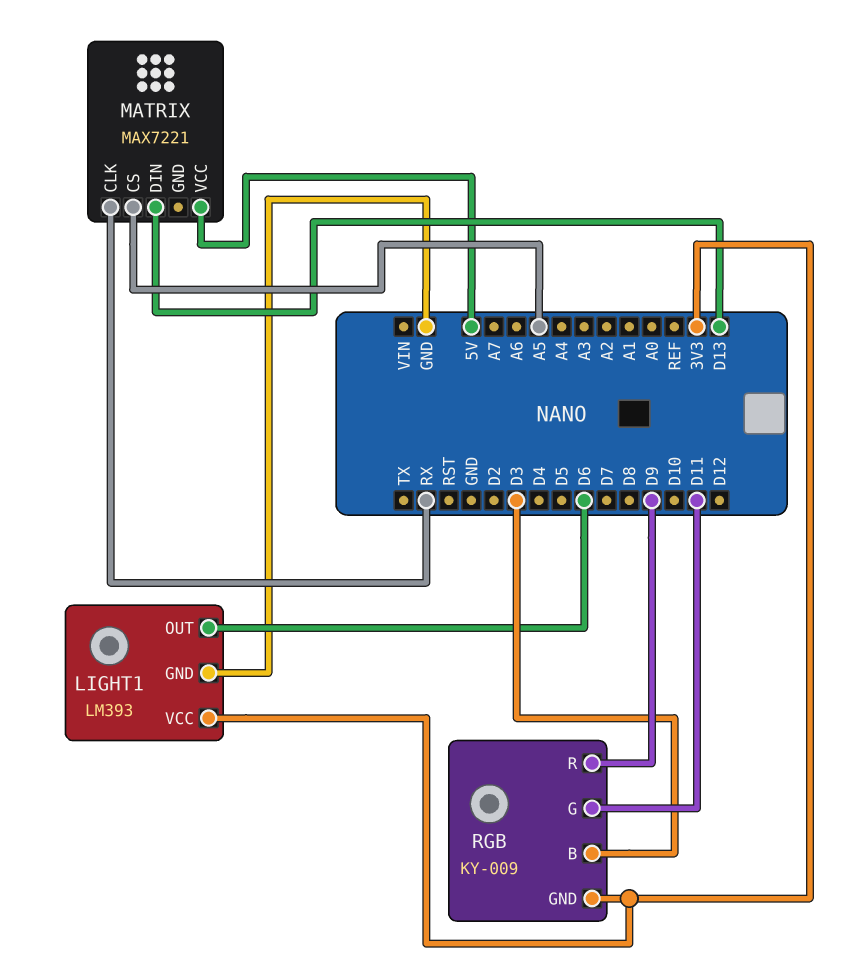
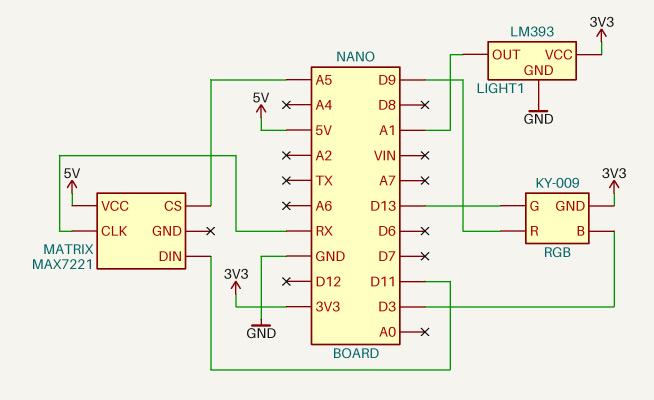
LIGHT1 pin OUT: D6 -> A1
MATRIX pin DIN: D13 -> D11
RGB pin G: D11 -> D13

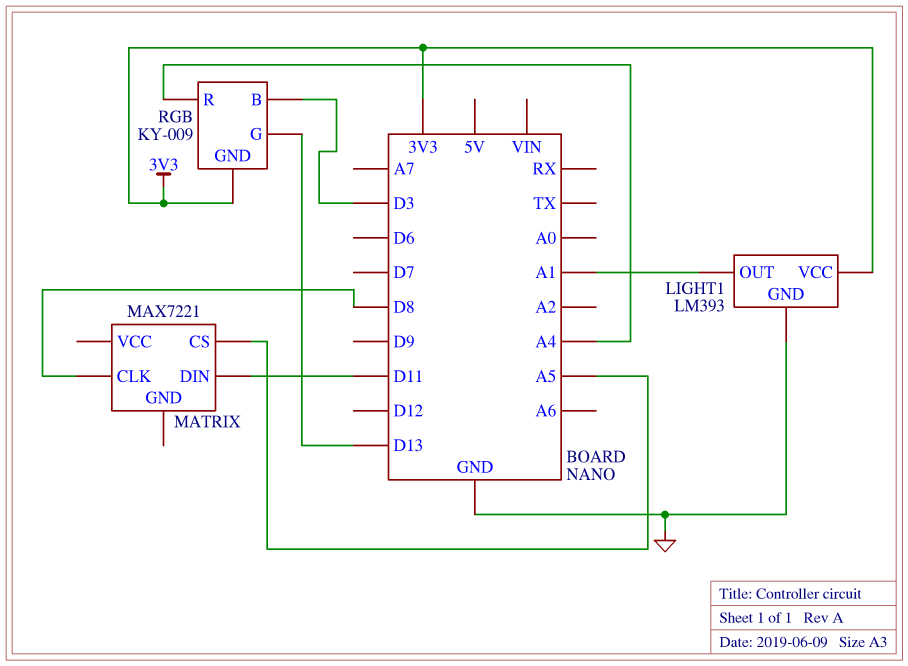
MATRIX pin CLK: RX -> D8
MATRIX pin VCC: 5V -> none
RGB pin R: D9 -> A4

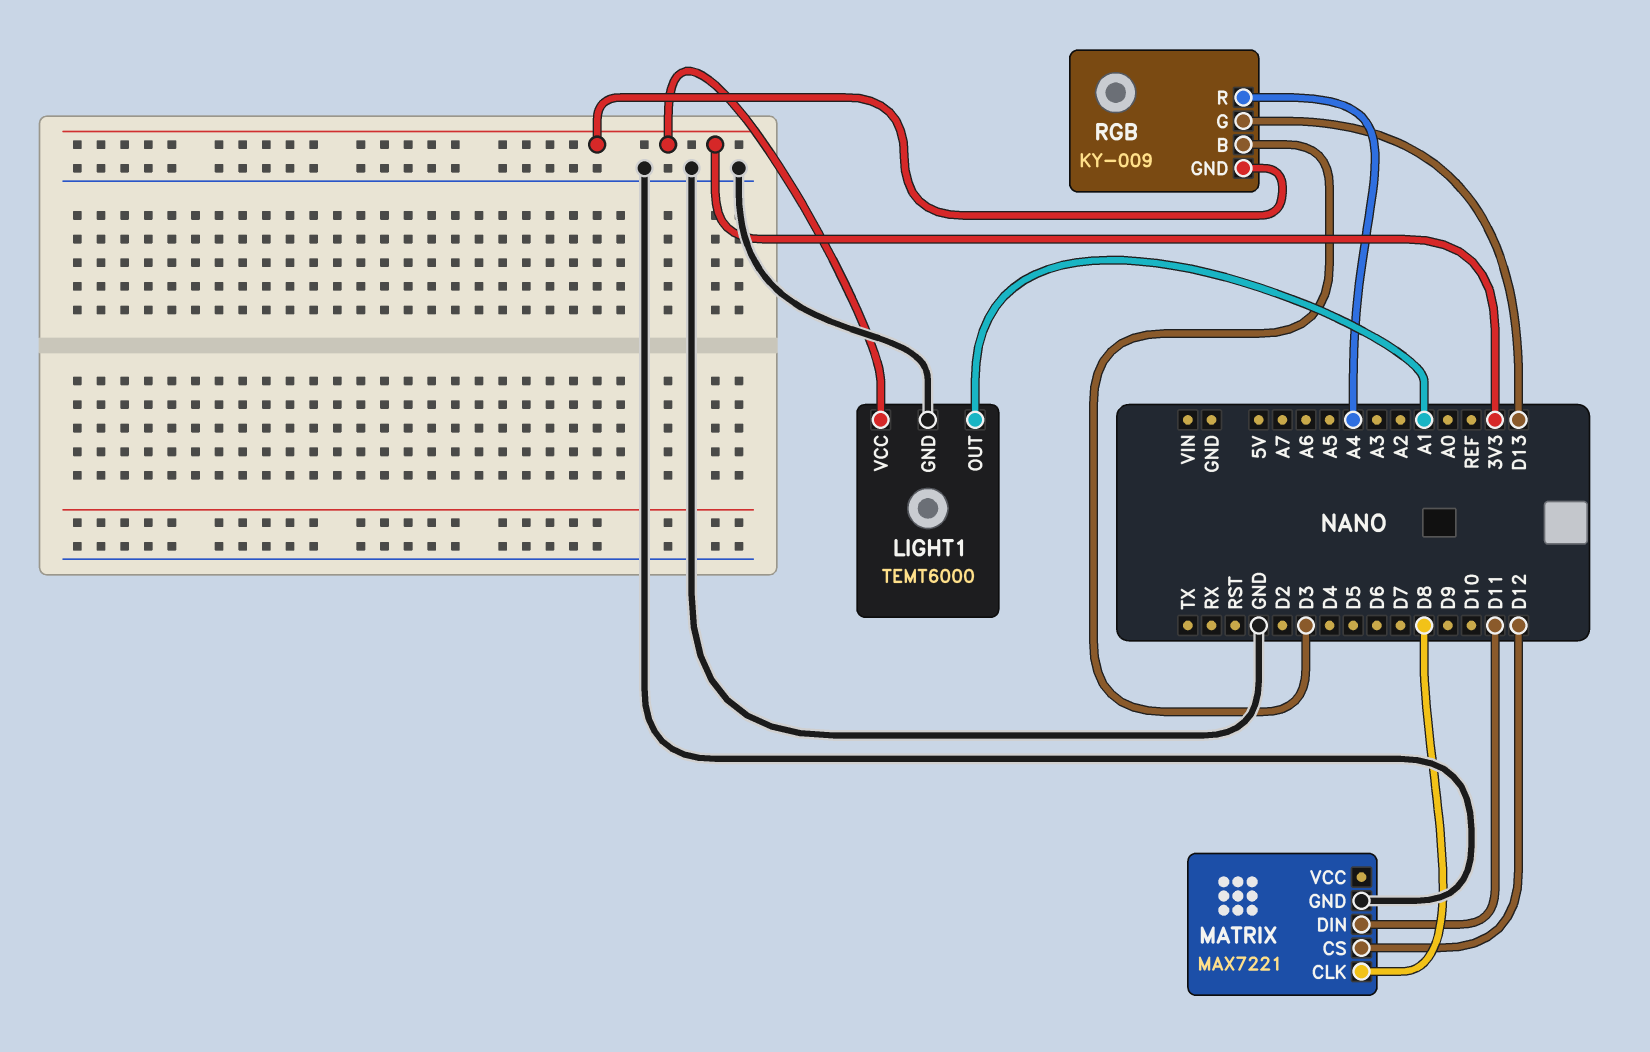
LIGHT1: LM393 -> TEMT6000
MATRIX pin CS: A5 -> D12
MATRIX pin GND: none -> GND

